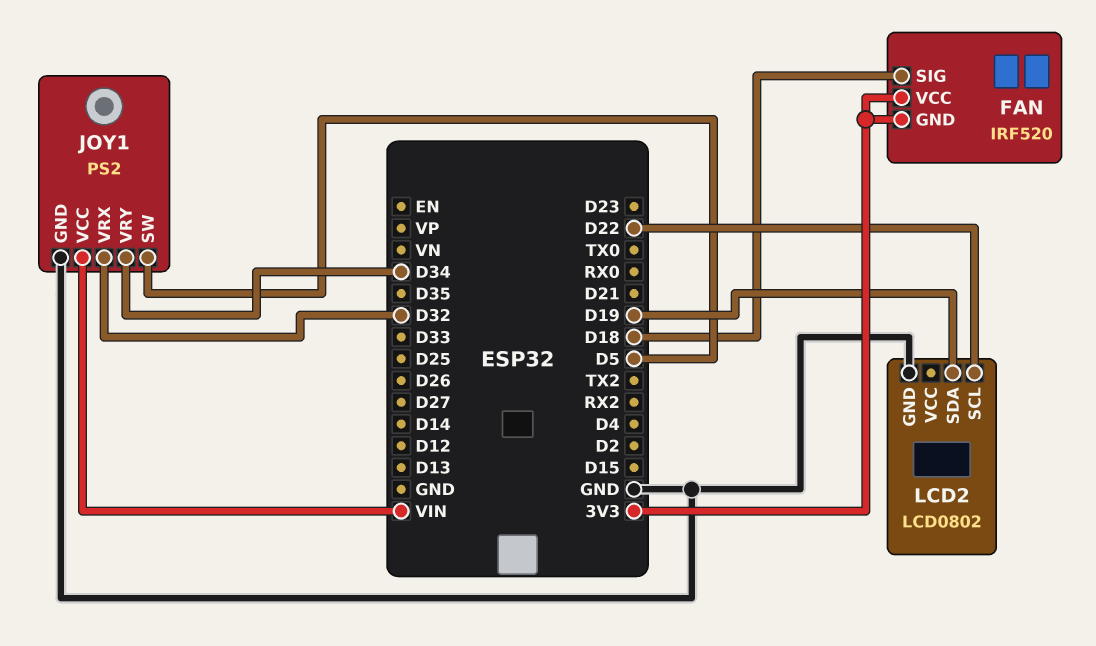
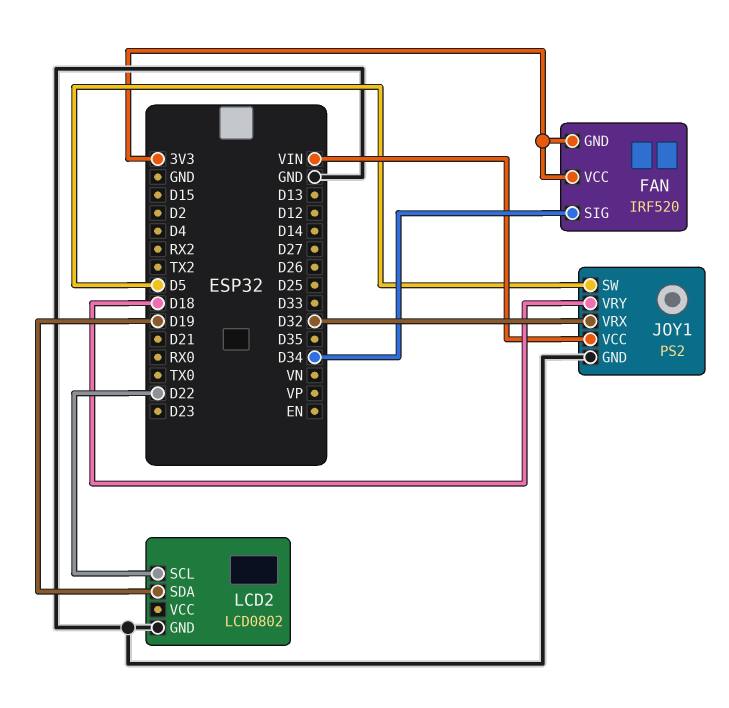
FAN pin SIG: D18 -> D34
JOY1 pin VRY: D34 -> D18

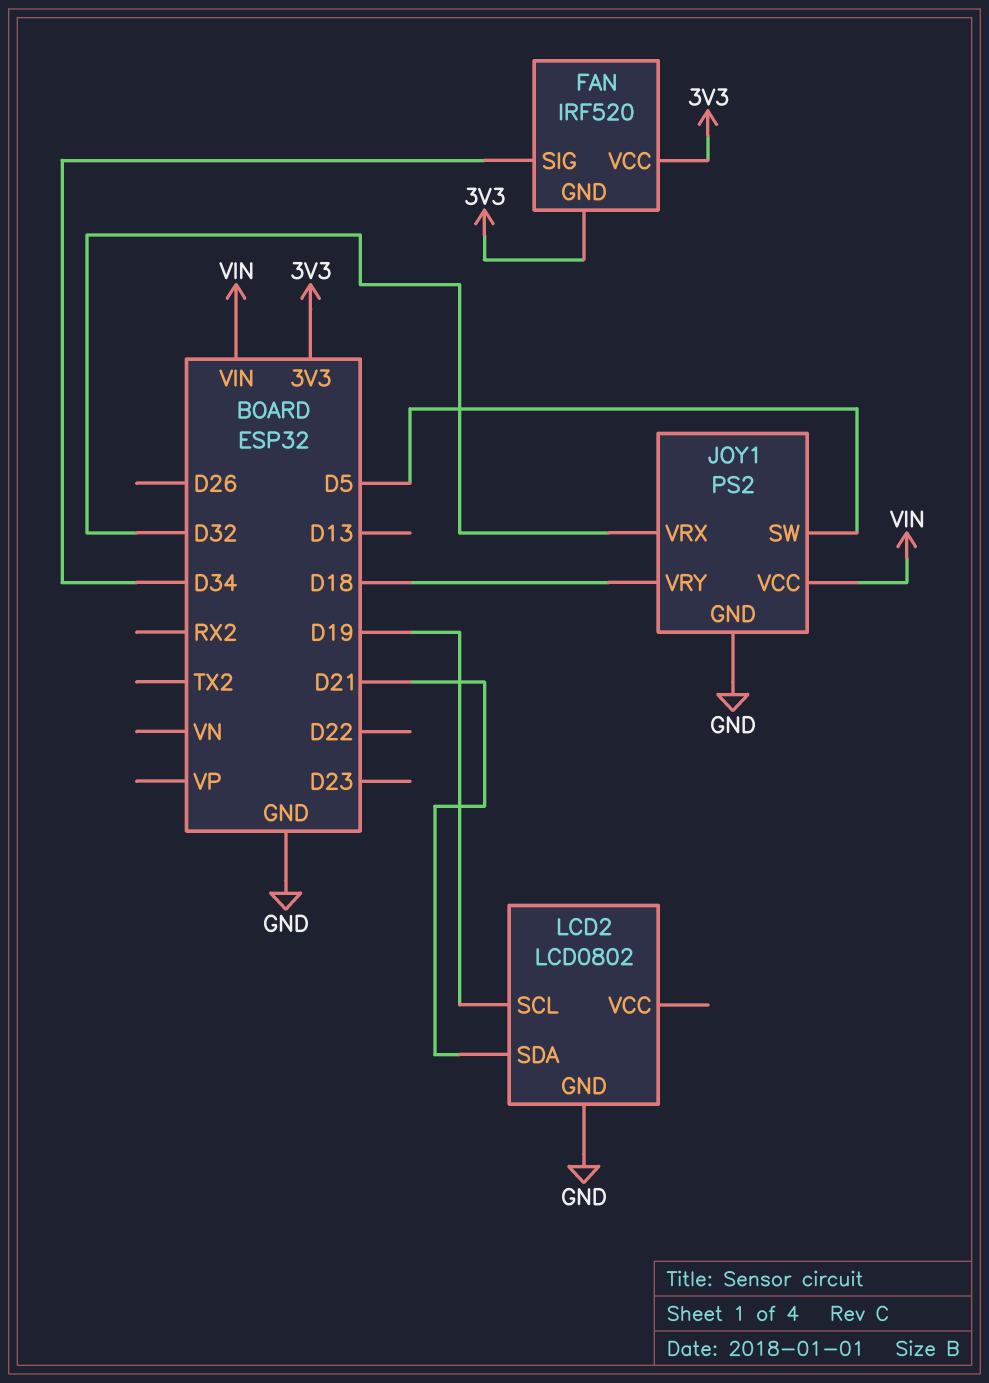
LCD2 pin SCL: D22 -> D19
LCD2 pin SDA: D19 -> D21

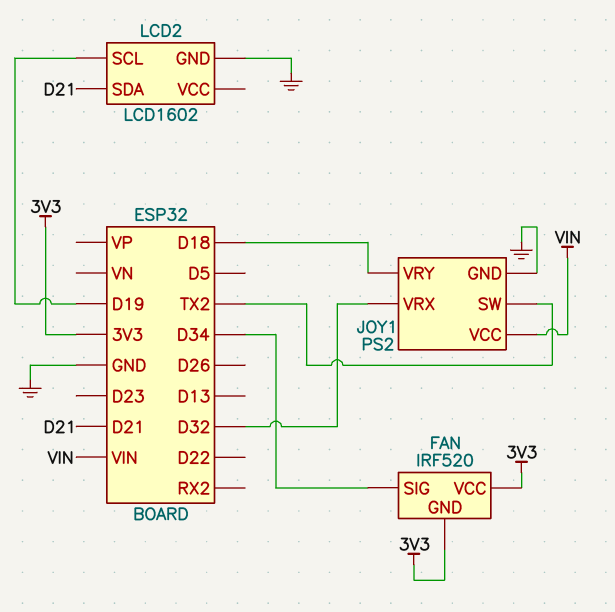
JOY1 pin SW: D5 -> TX2
LCD2: LCD0802 -> LCD1602

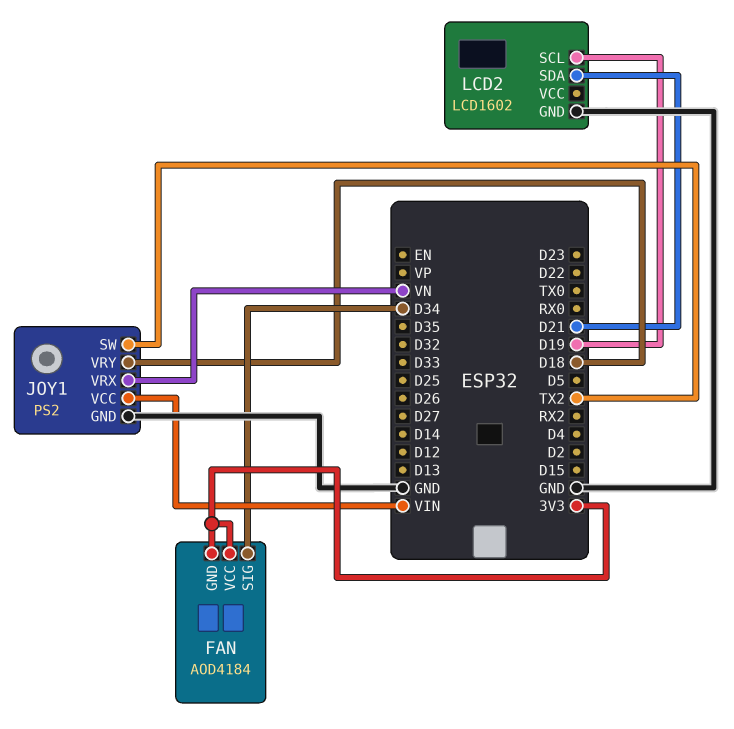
FAN: IRF520 -> AOD4184
JOY1 pin VRX: D32 -> VN

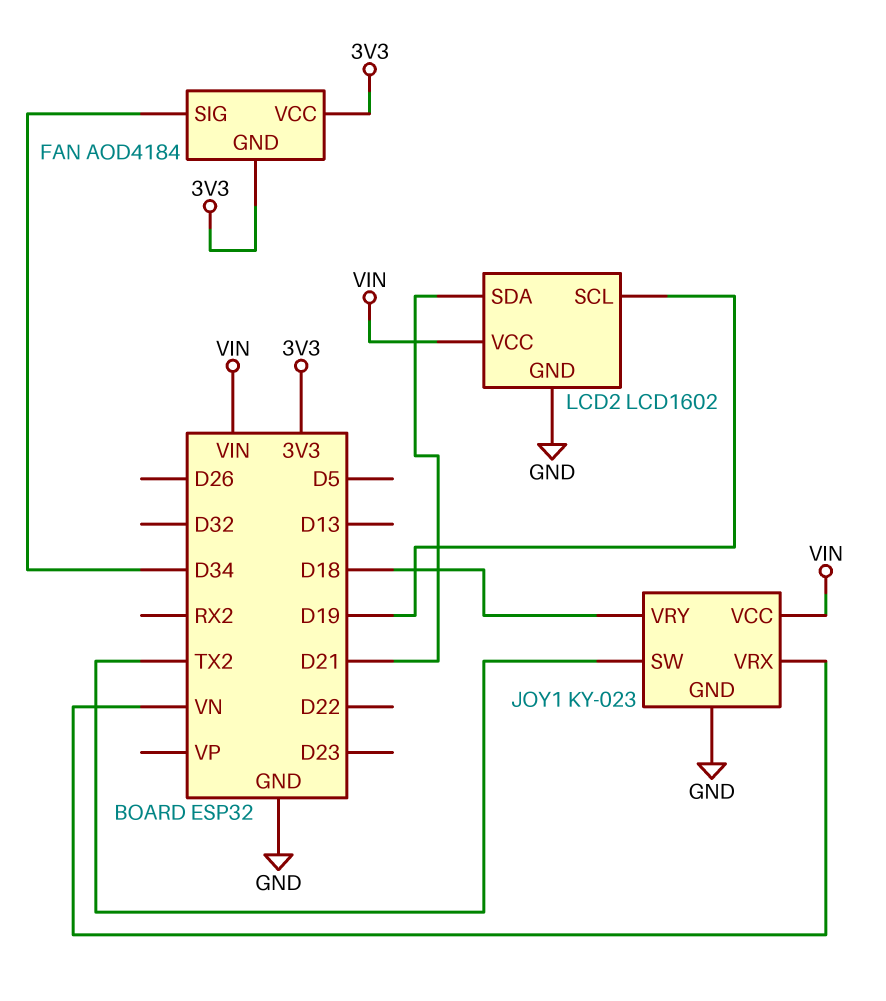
JOY1: PS2 -> KY-023
LCD2 pin VCC: none -> VIN

